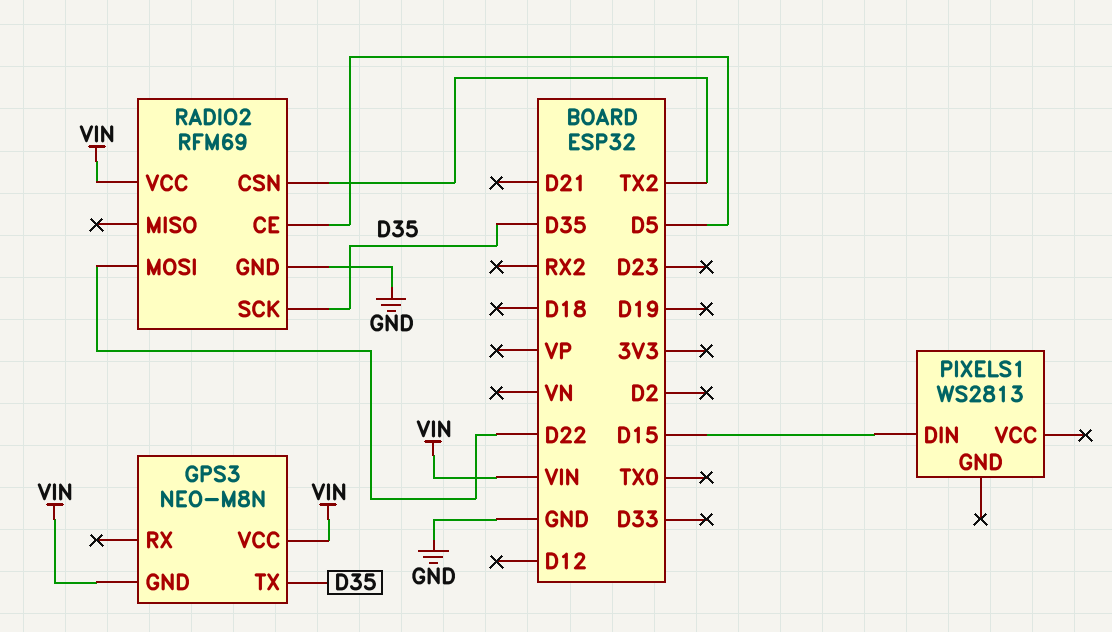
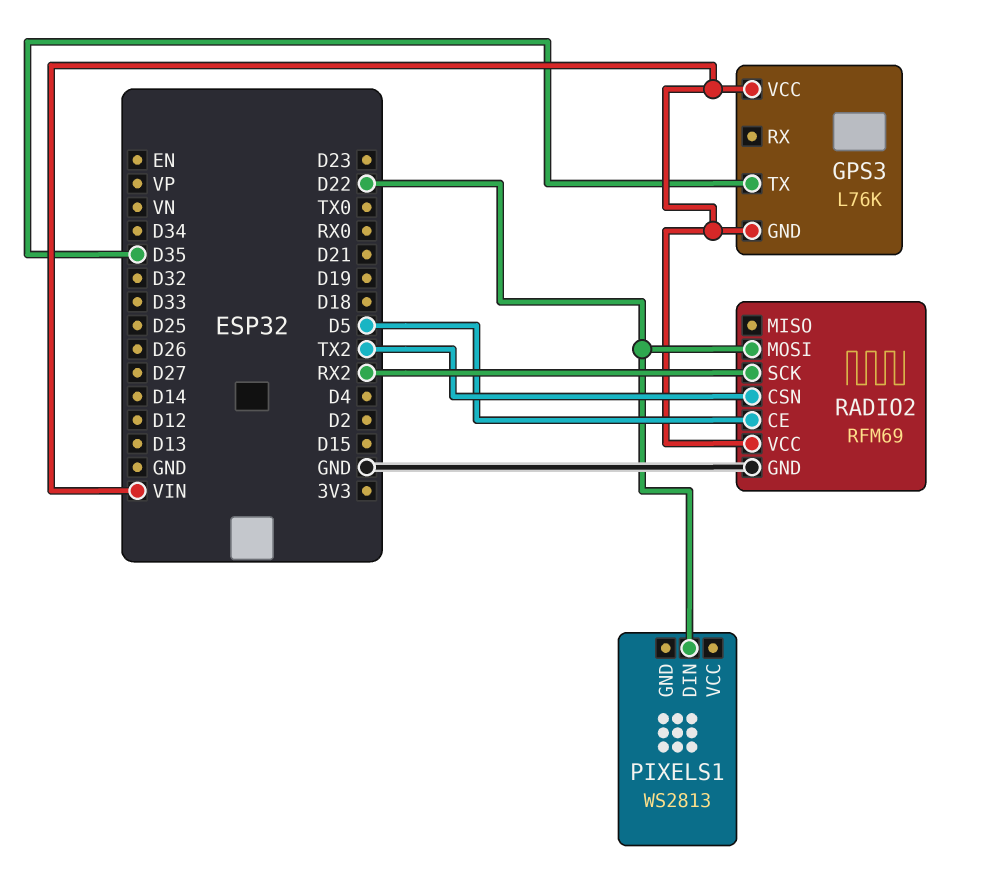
GPS3: NEO-M8N -> L76K
PIXELS1 pin DIN: D15 -> D22
RADIO2 pin SCK: D35 -> RX2

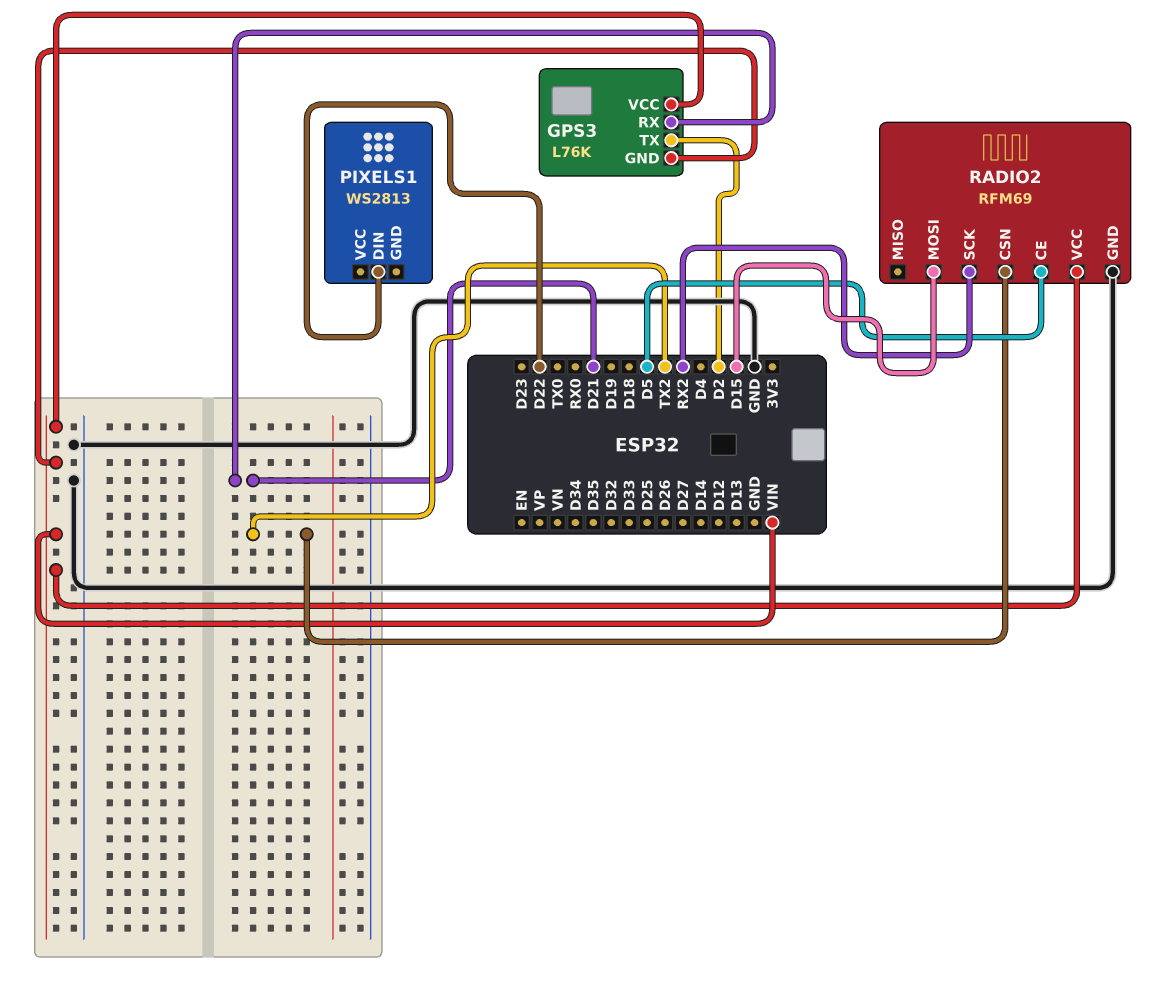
GPS3 pin RX: none -> D21
GPS3 pin TX: D35 -> D2
RADIO2 pin MOSI: D22 -> D15

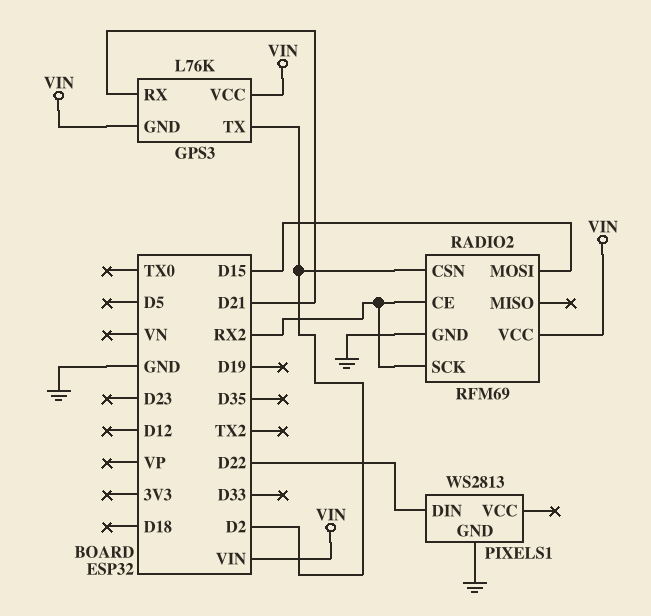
PIXELS1 pin GND: none -> GND
RADIO2 pin CE: D5 -> RX2
RADIO2 pin CSN: TX2 -> D2

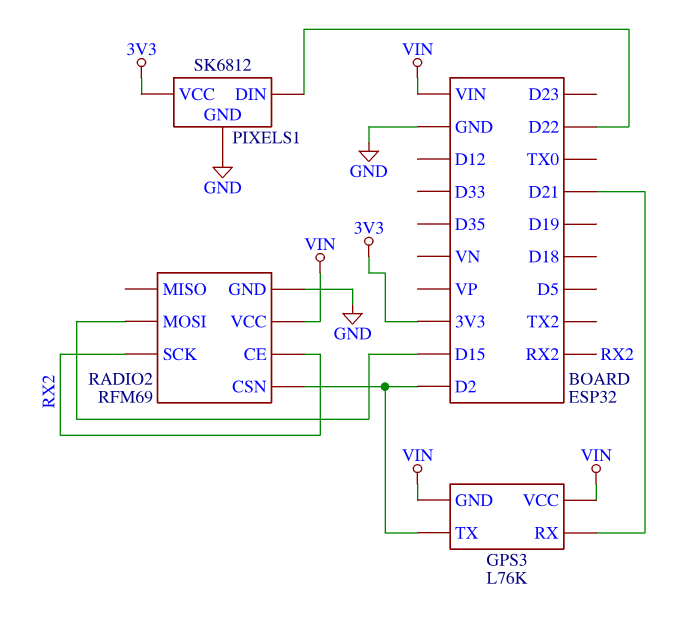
PIXELS1: WS2813 -> SK6812
PIXELS1 pin VCC: none -> 3V3

